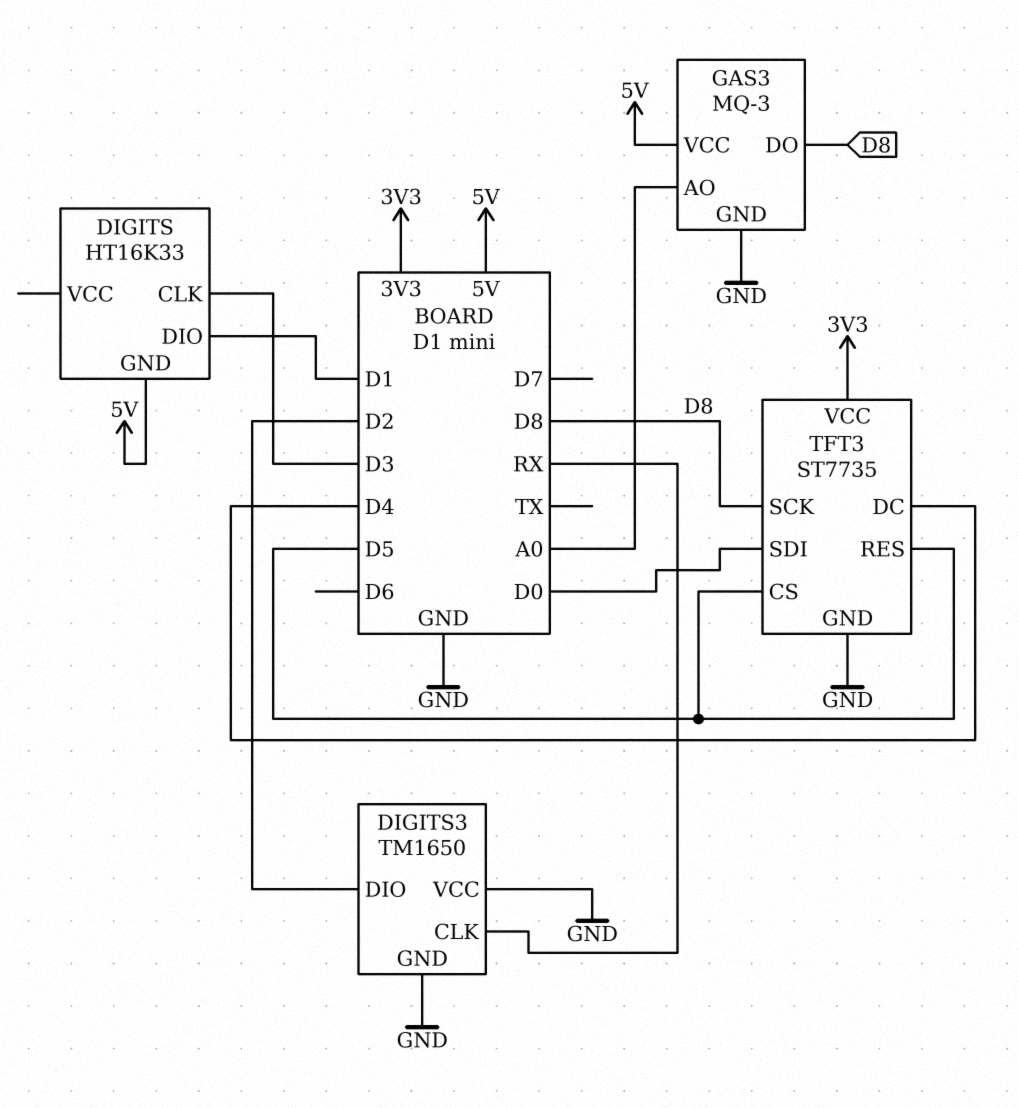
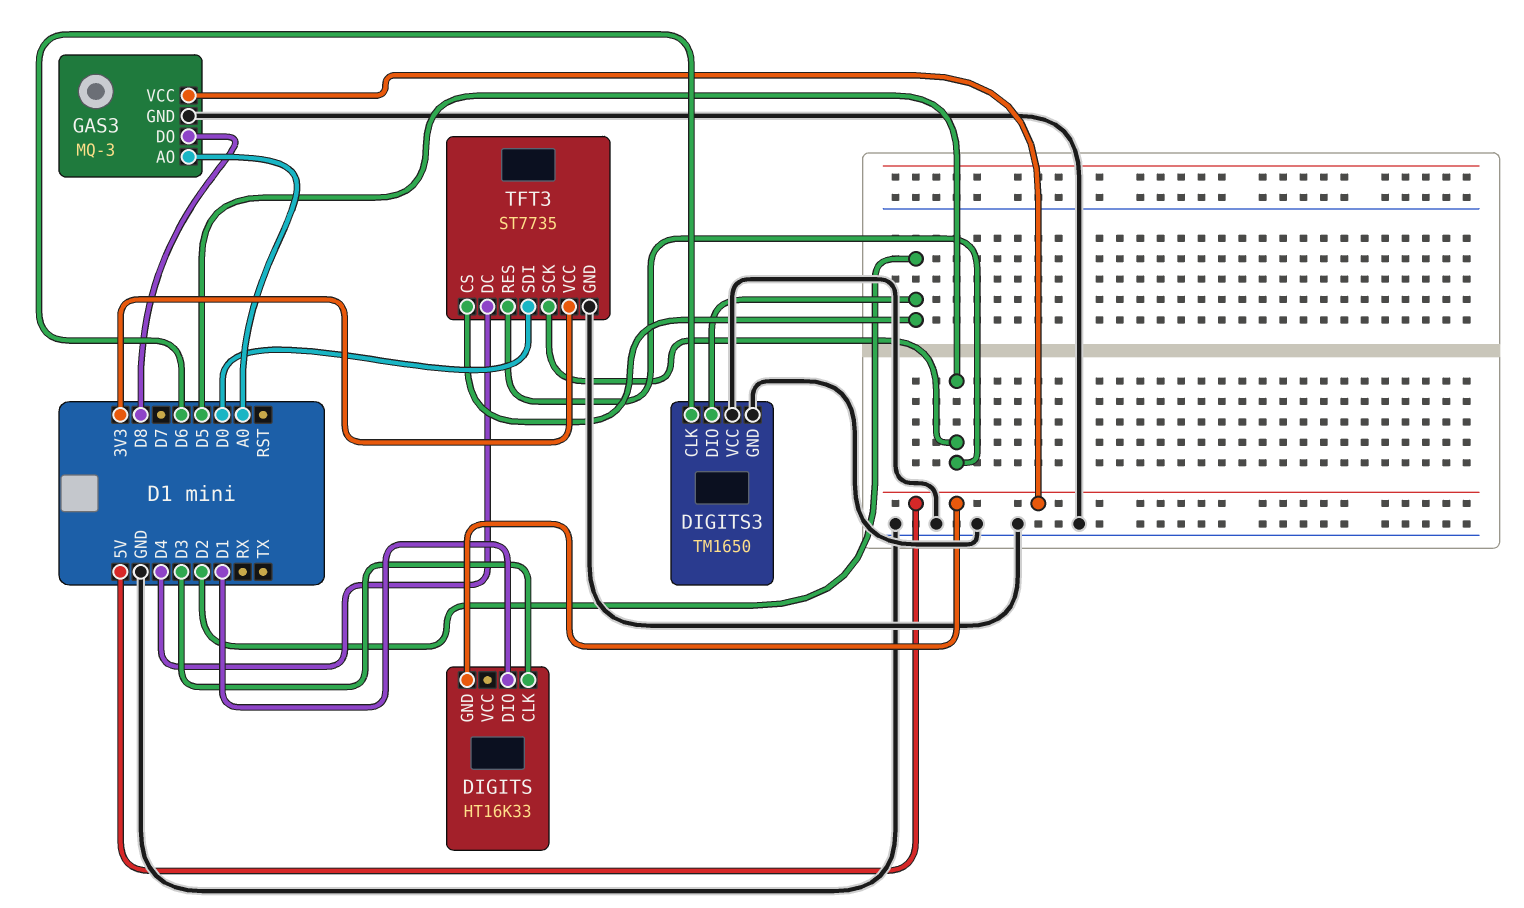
DIGITS3 pin CLK: RX -> D6
TFT3 pin CS: D5 -> D2
TFT3 pin SCK: D8 -> D5

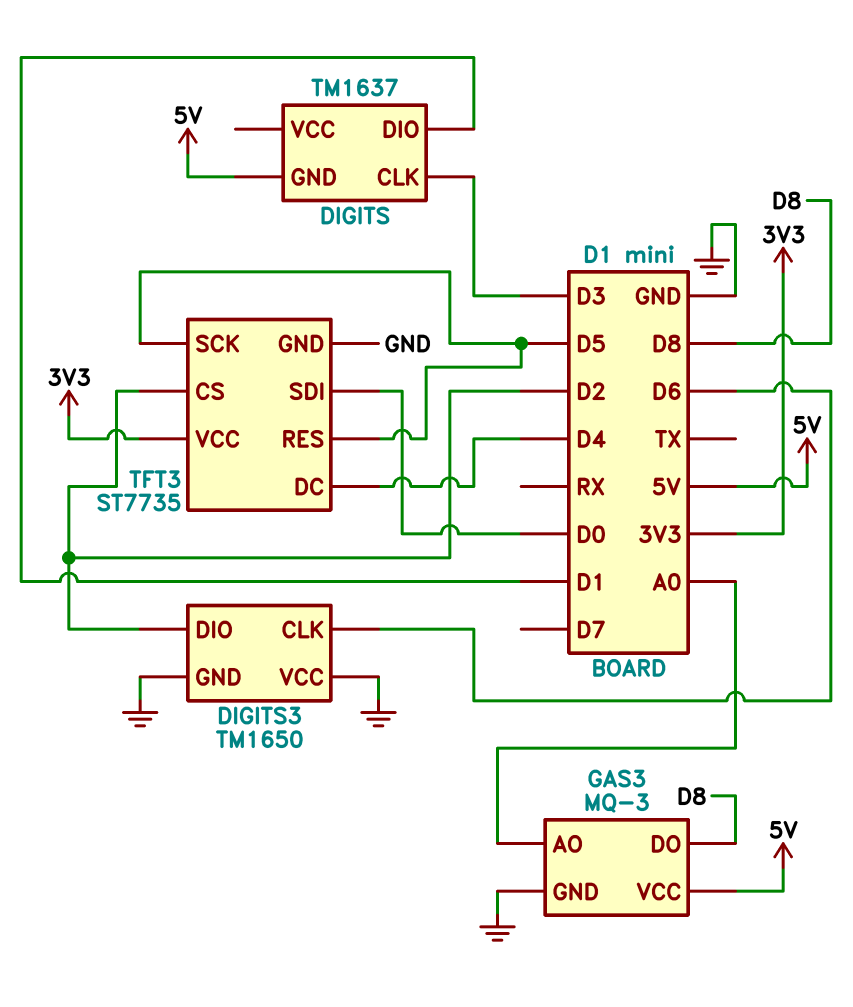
DIGITS: HT16K33 -> TM1637

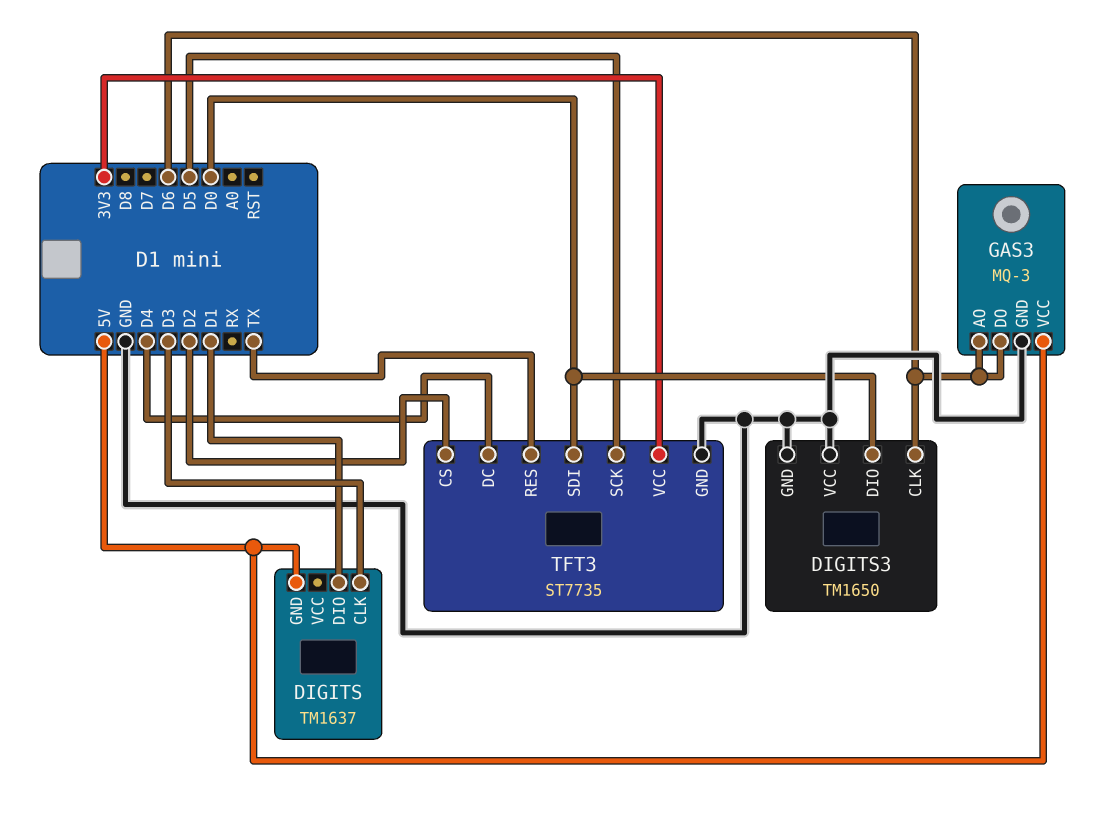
DIGITS3 pin DIO: D2 -> D0
GAS3 pin AO: A0 -> D6
GAS3 pin DO: D8 -> D6
TFT3 pin RES: D5 -> TX

